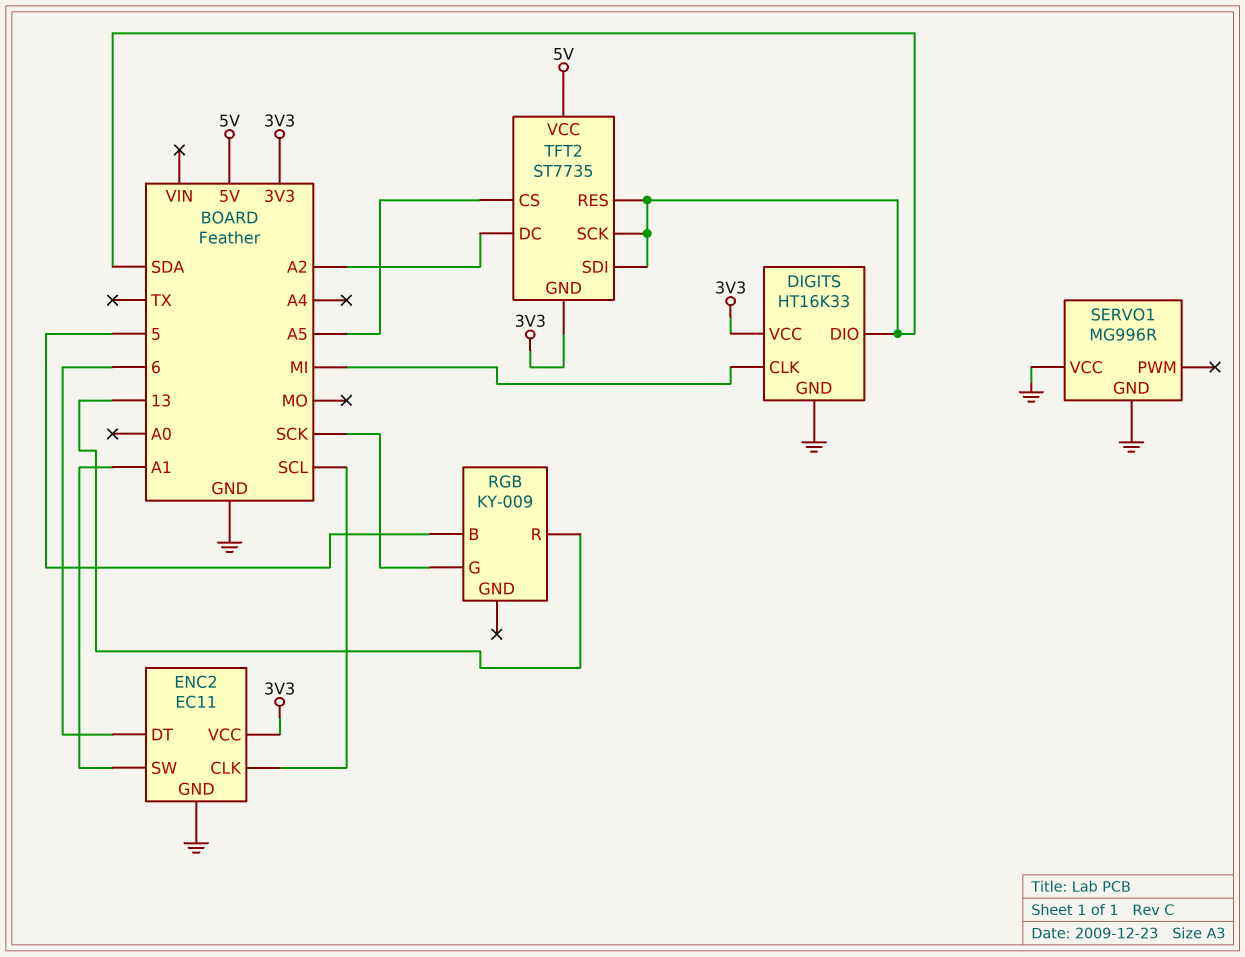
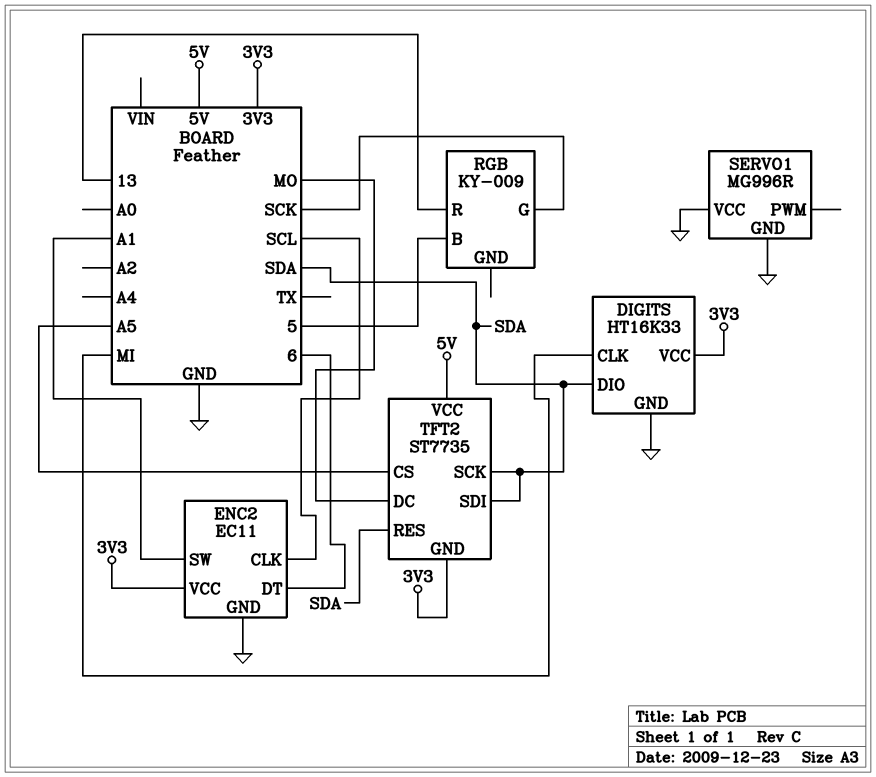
TFT2 pin DC: A2 -> MO

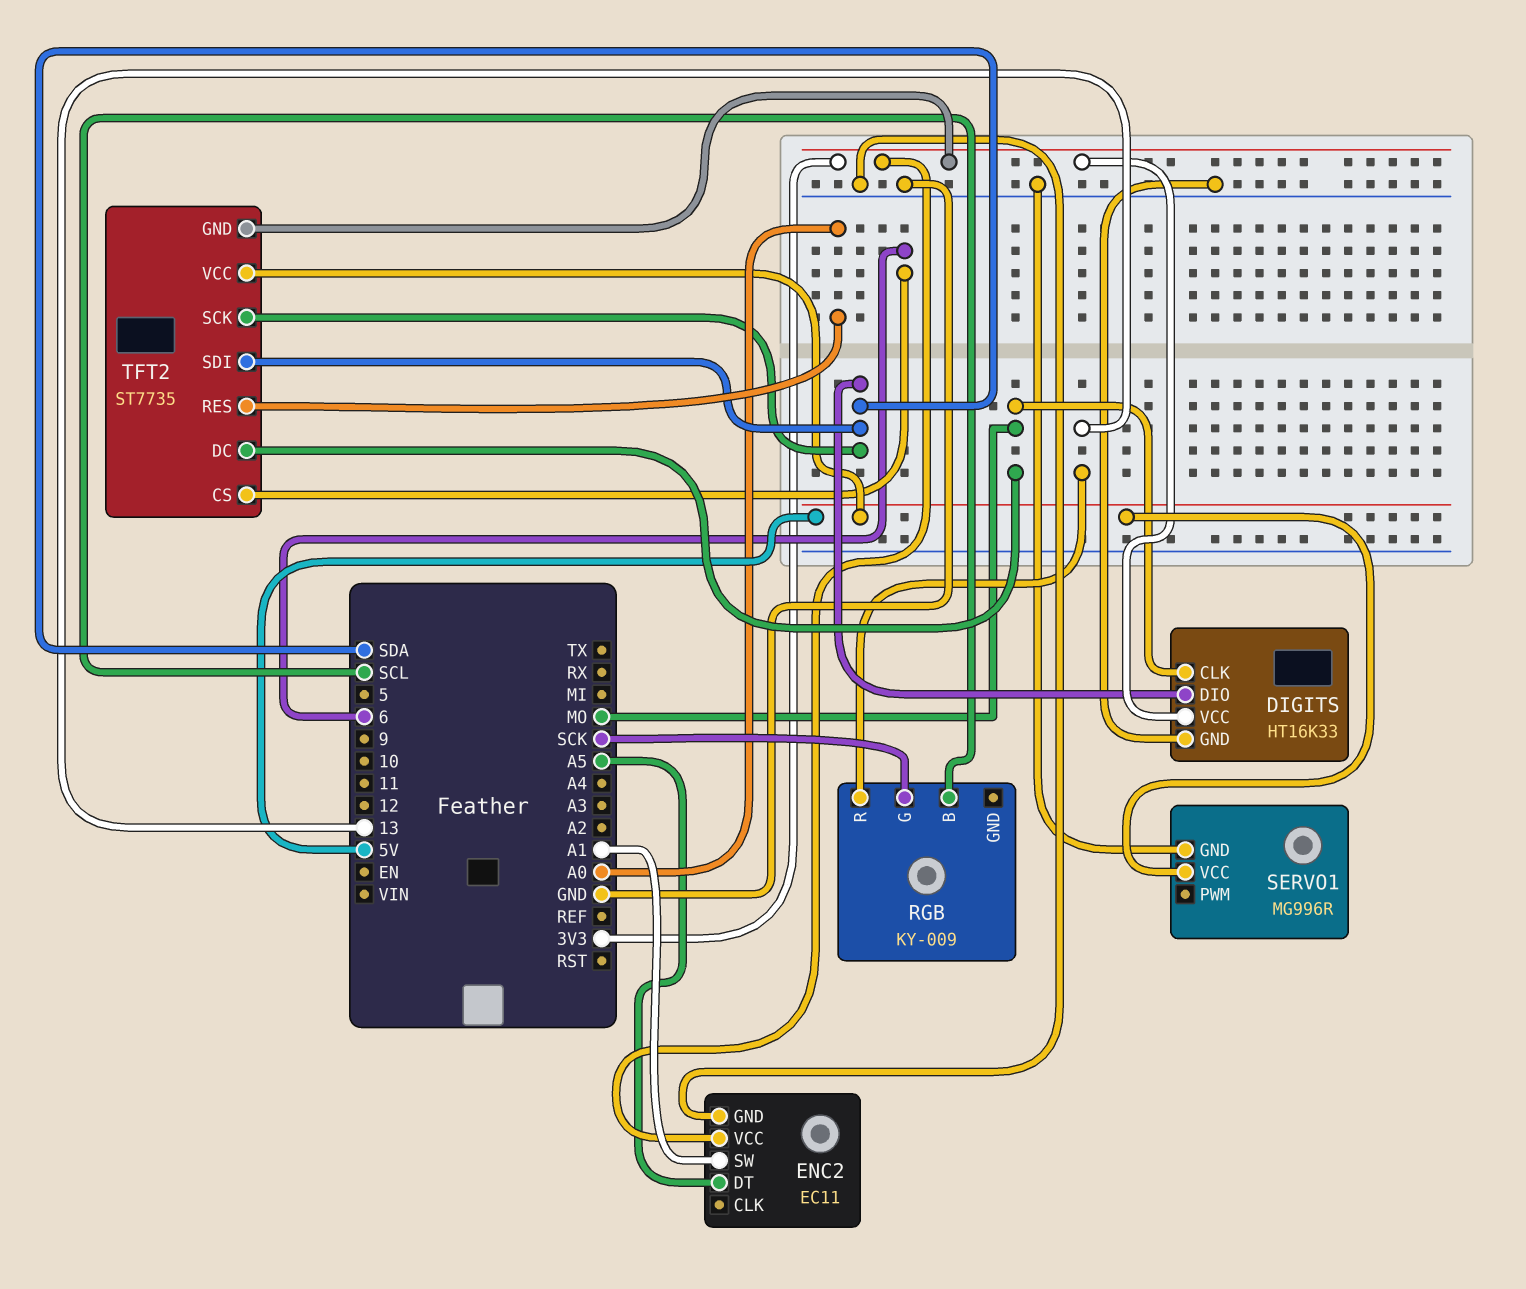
DIGITS pin CLK: MI -> MO
ENC2 pin CLK: SCL -> none
ENC2 pin DT: 6 -> A5
RGB pin B: 5 -> SCL
SERVO1 pin VCC: GND -> 5V
TFT2 pin CS: A5 -> 6
TFT2 pin RES: SDA -> A0

